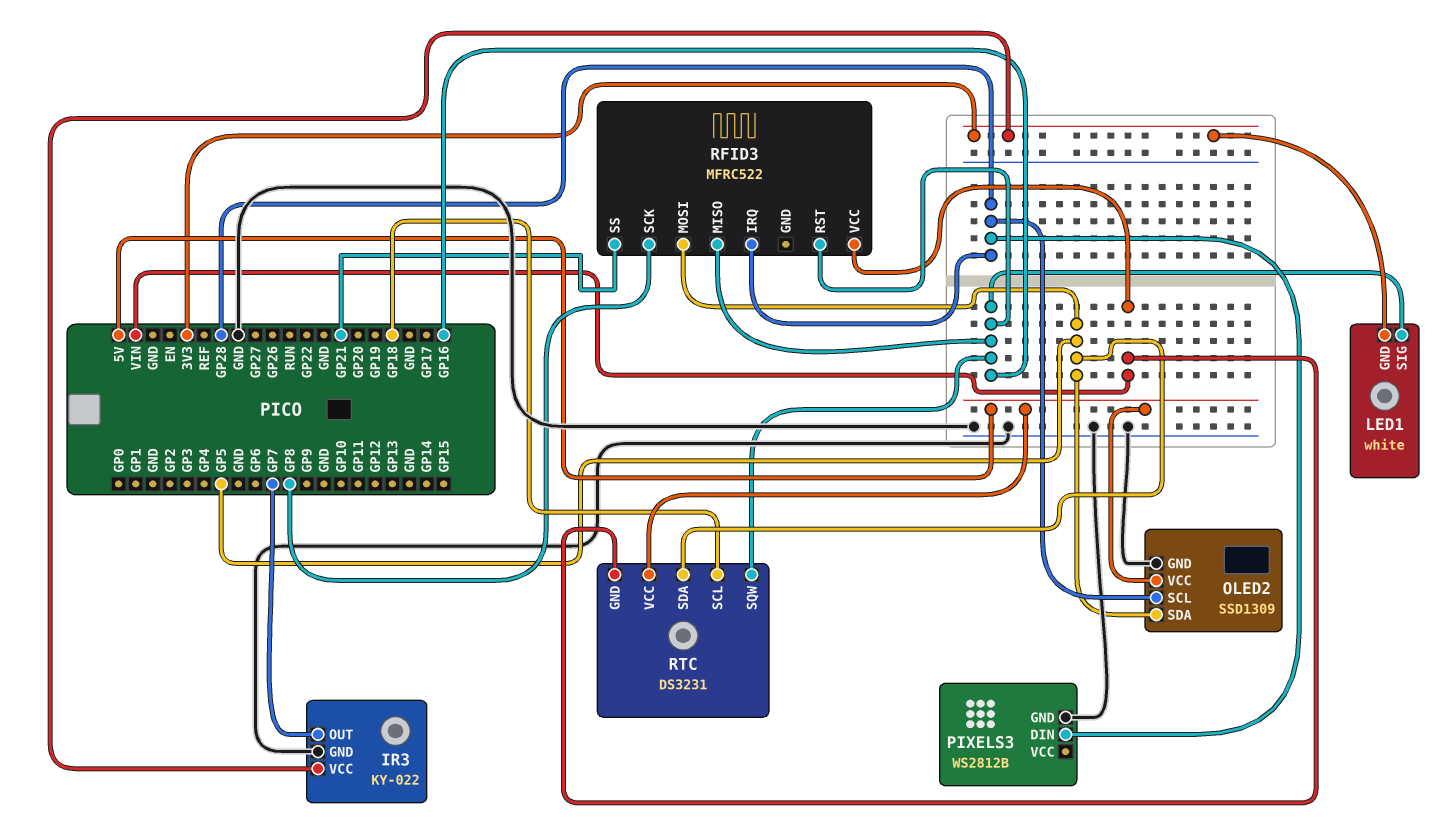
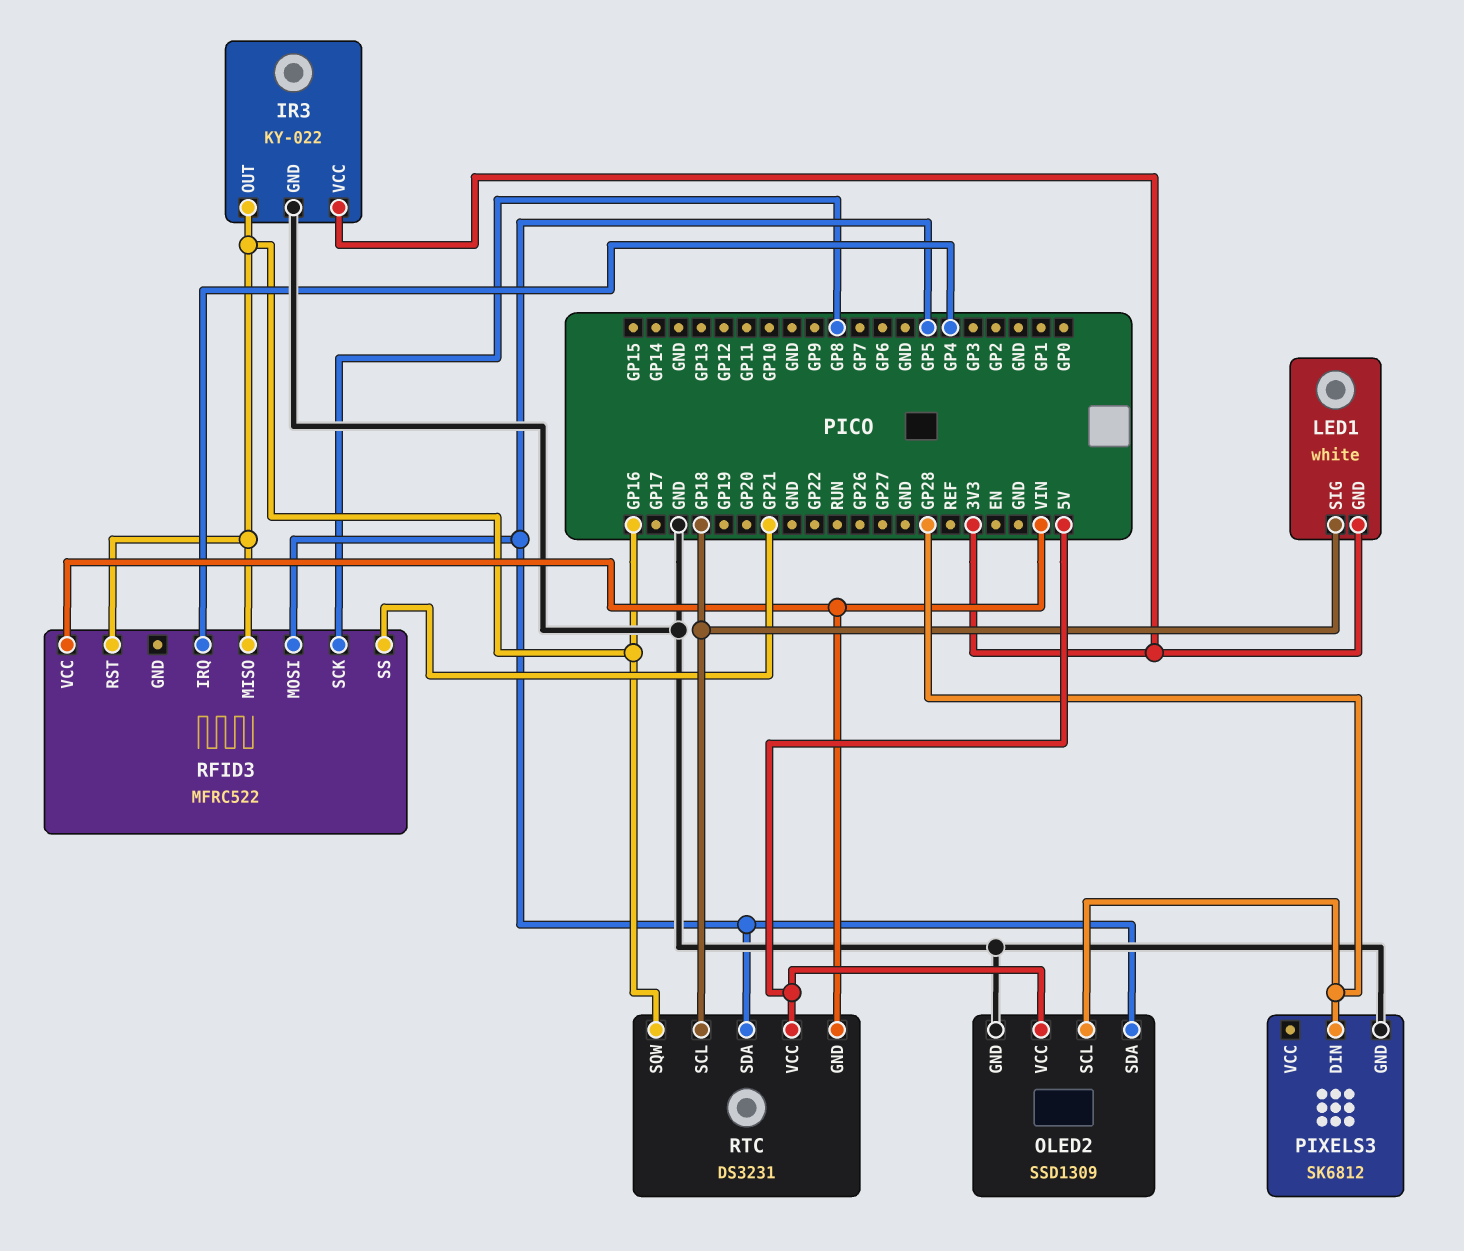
IR3 pin OUT: GP7 -> GP16
LED1 pin SIG: GP16 -> GP18
PIXELS3: WS2812B -> SK6812
RFID3 pin IRQ: GP28 -> GP4

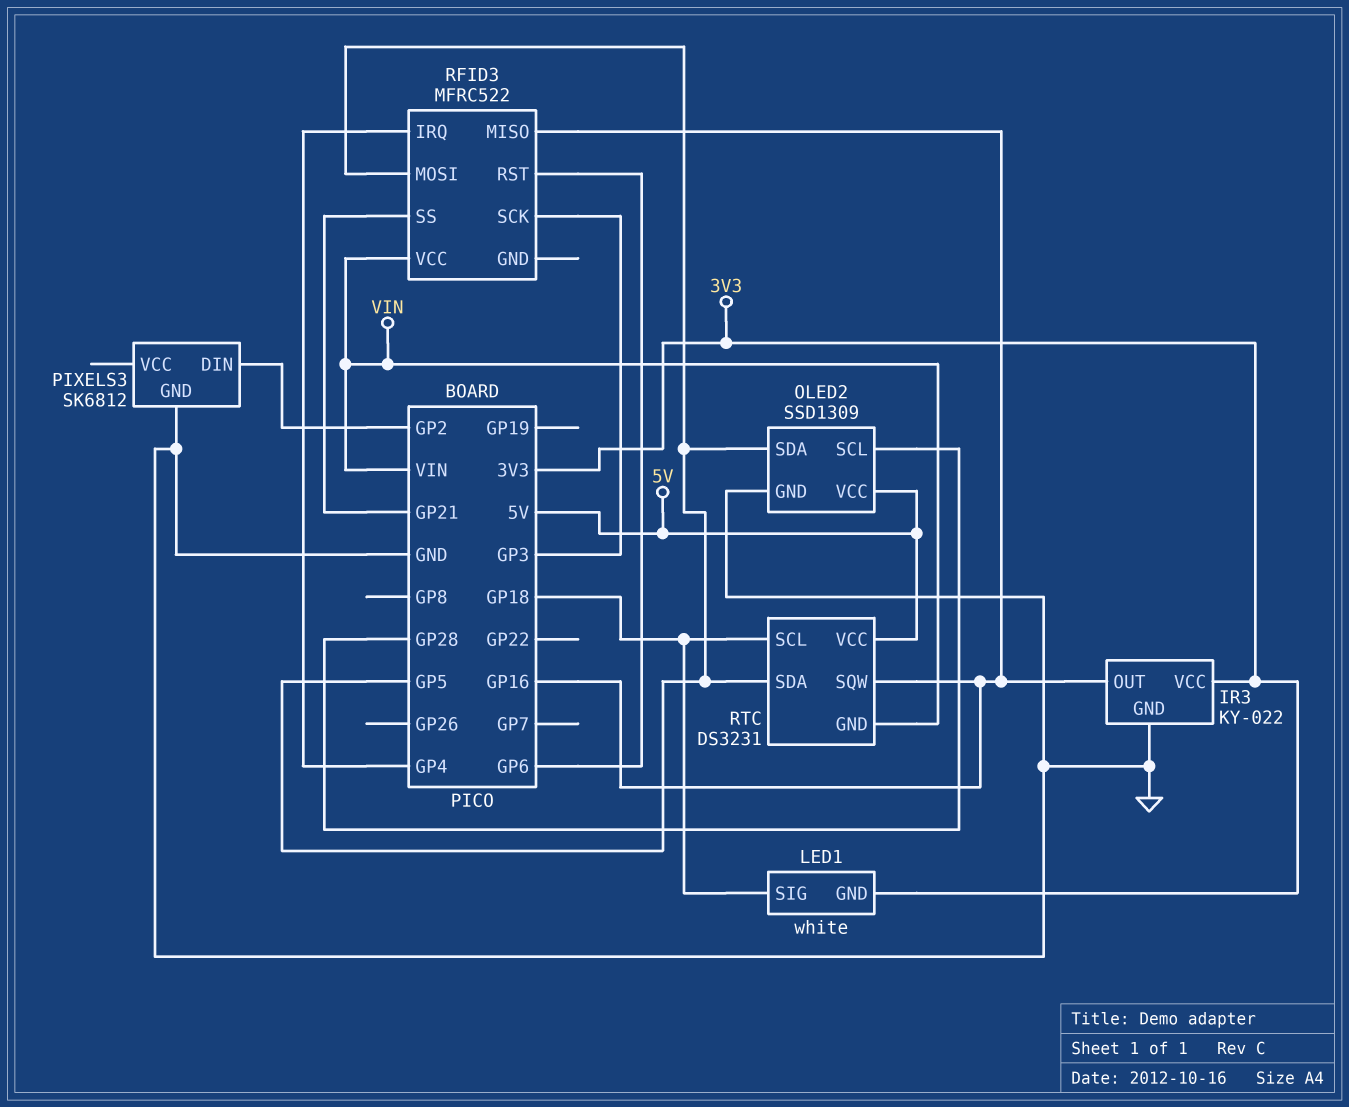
PIXELS3 pin DIN: GP28 -> GP2
RFID3 pin RST: GP16 -> GP6
RFID3 pin SCK: GP8 -> GP3

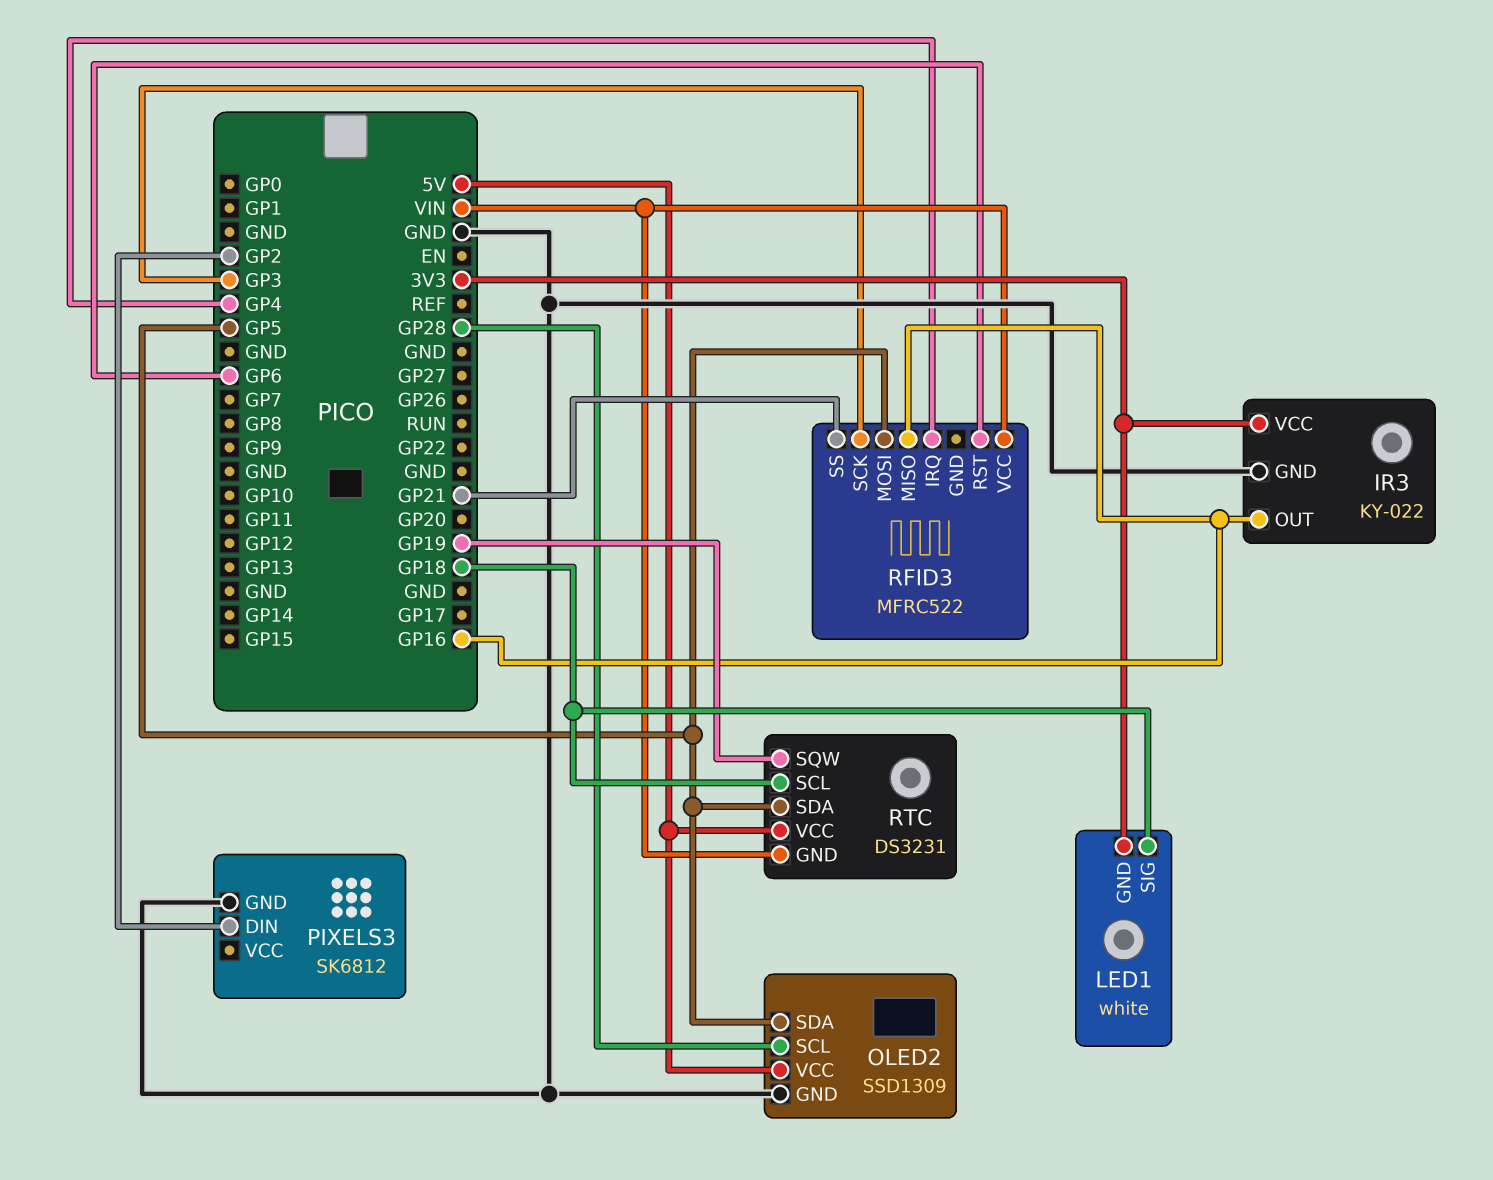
RTC pin SQW: GP16 -> GP19

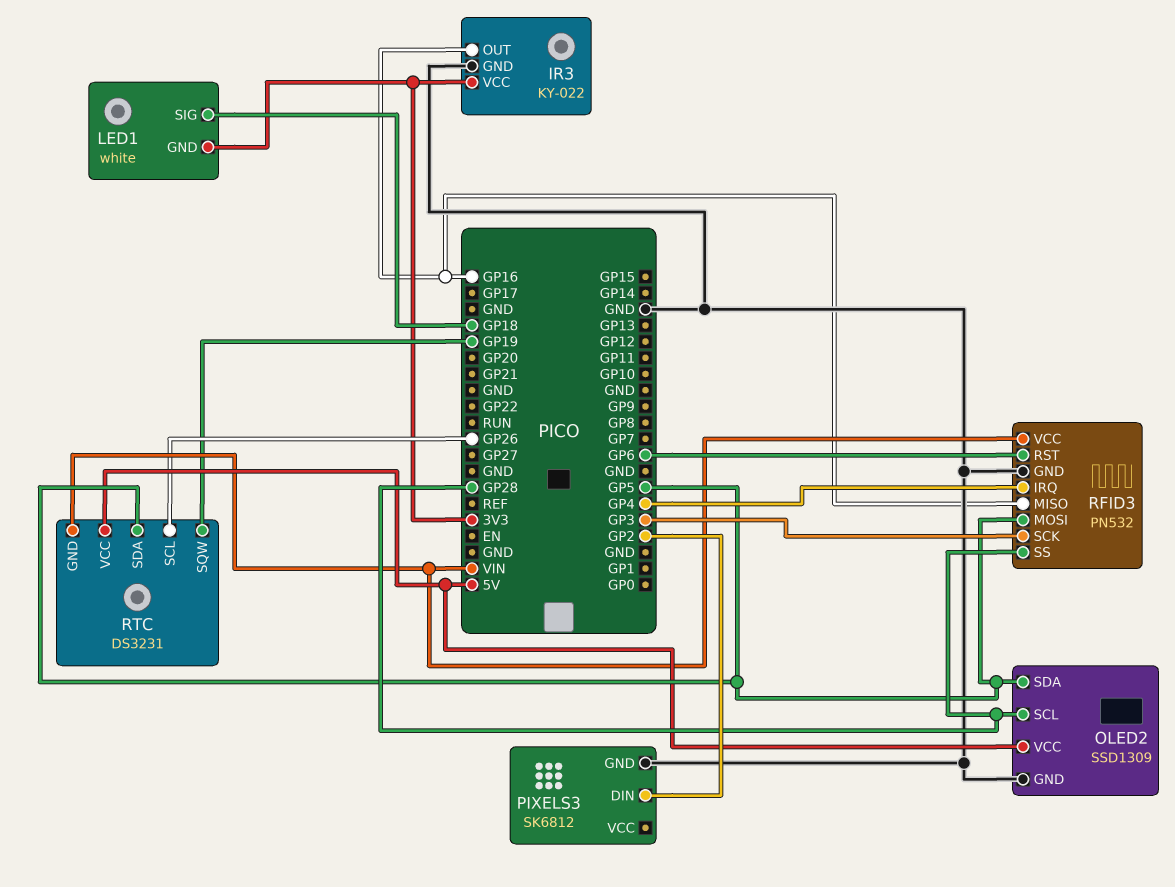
RFID3: MFRC522 -> PN532
RFID3 pin GND: none -> GND
RFID3 pin SS: GP21 -> GP28
RTC pin SCL: GP18 -> GP26

